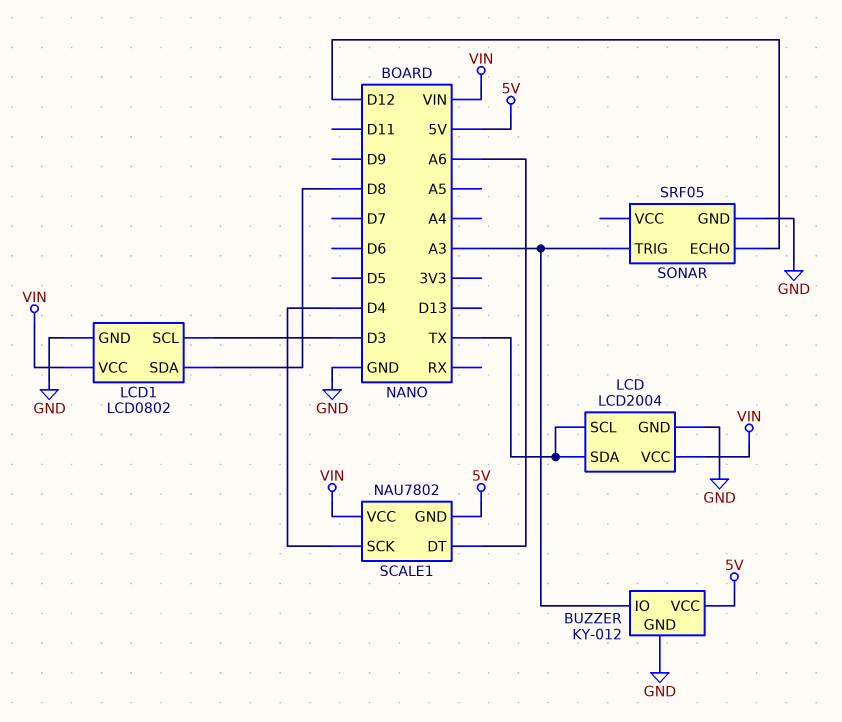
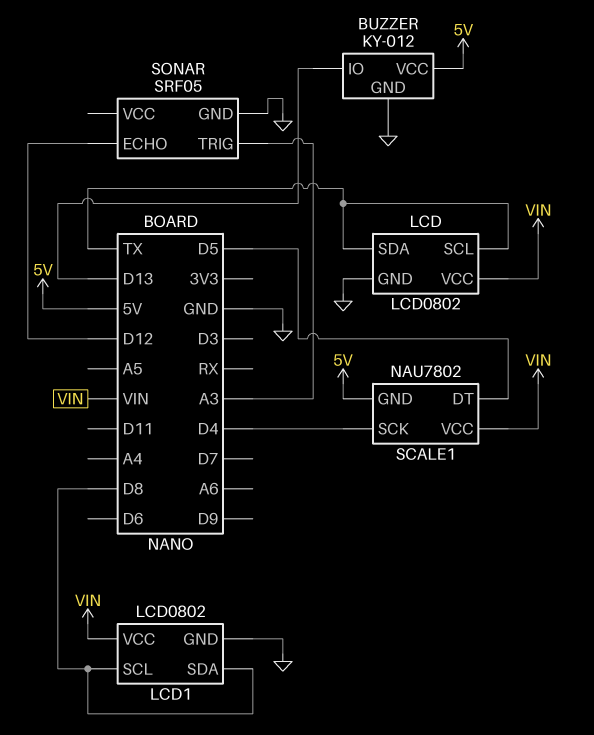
BUZZER pin IO: A3 -> D13
LCD: LCD2004 -> LCD0802
LCD1 pin SCL: D3 -> D8
SCALE1 pin DT: A6 -> D5

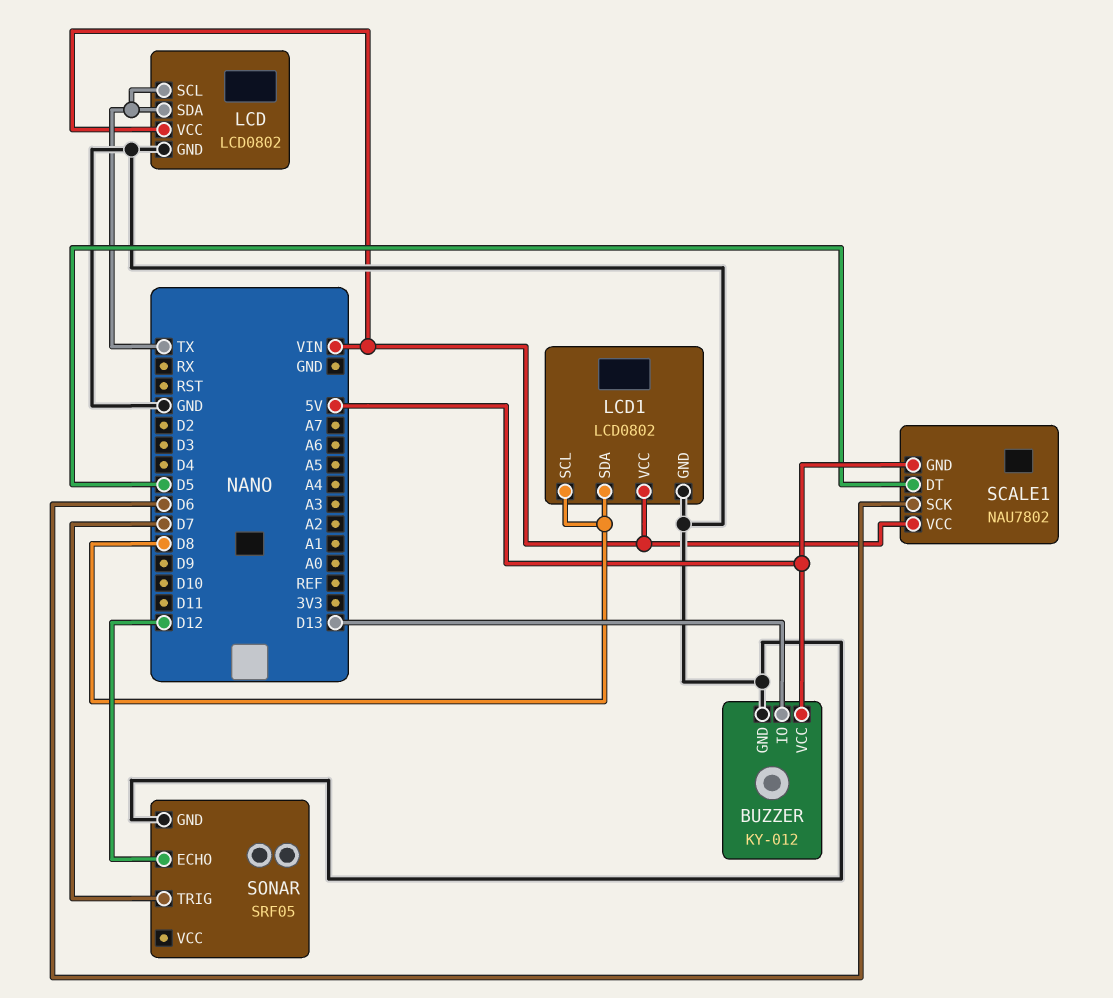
SCALE1 pin SCK: D4 -> D6
SONAR pin TRIG: A3 -> D7

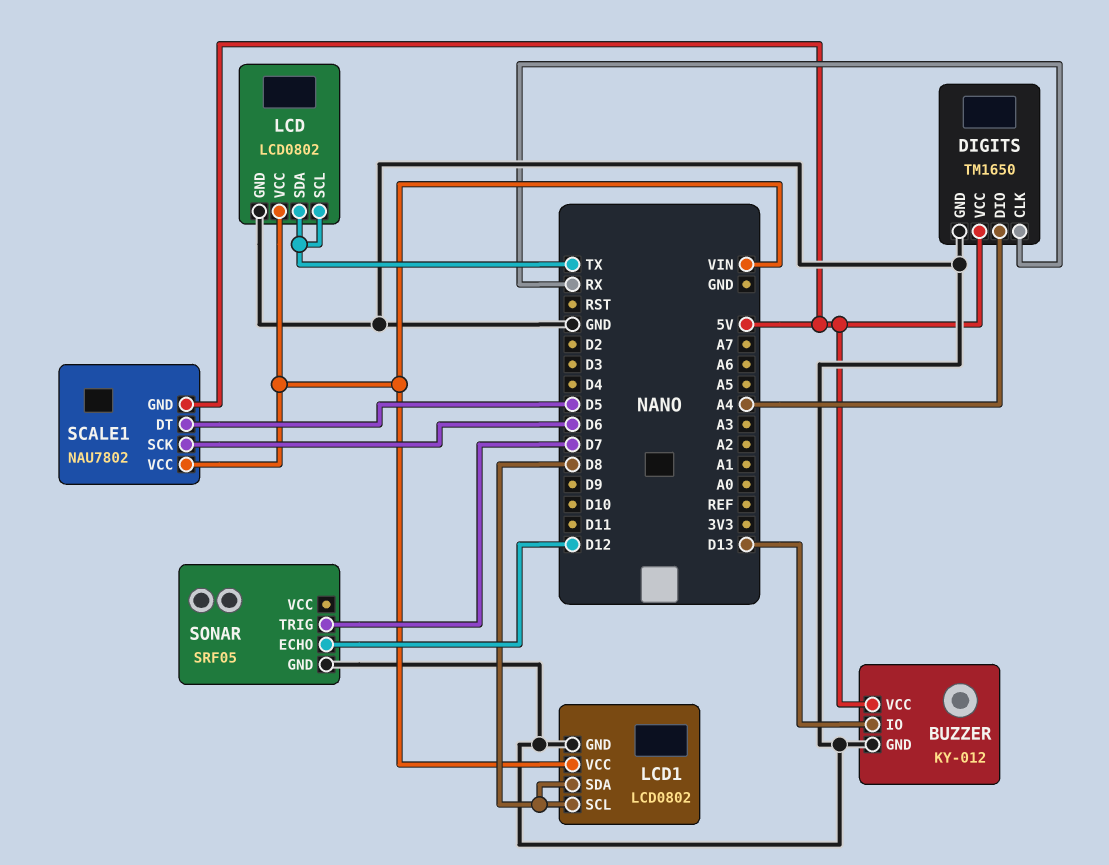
DIGITS: none -> TM1650
DIGITS pin CLK: none -> RX
DIGITS pin DIO: none -> A4
DIGITS pin GND: none -> GND
DIGITS pin VCC: none -> 5V

